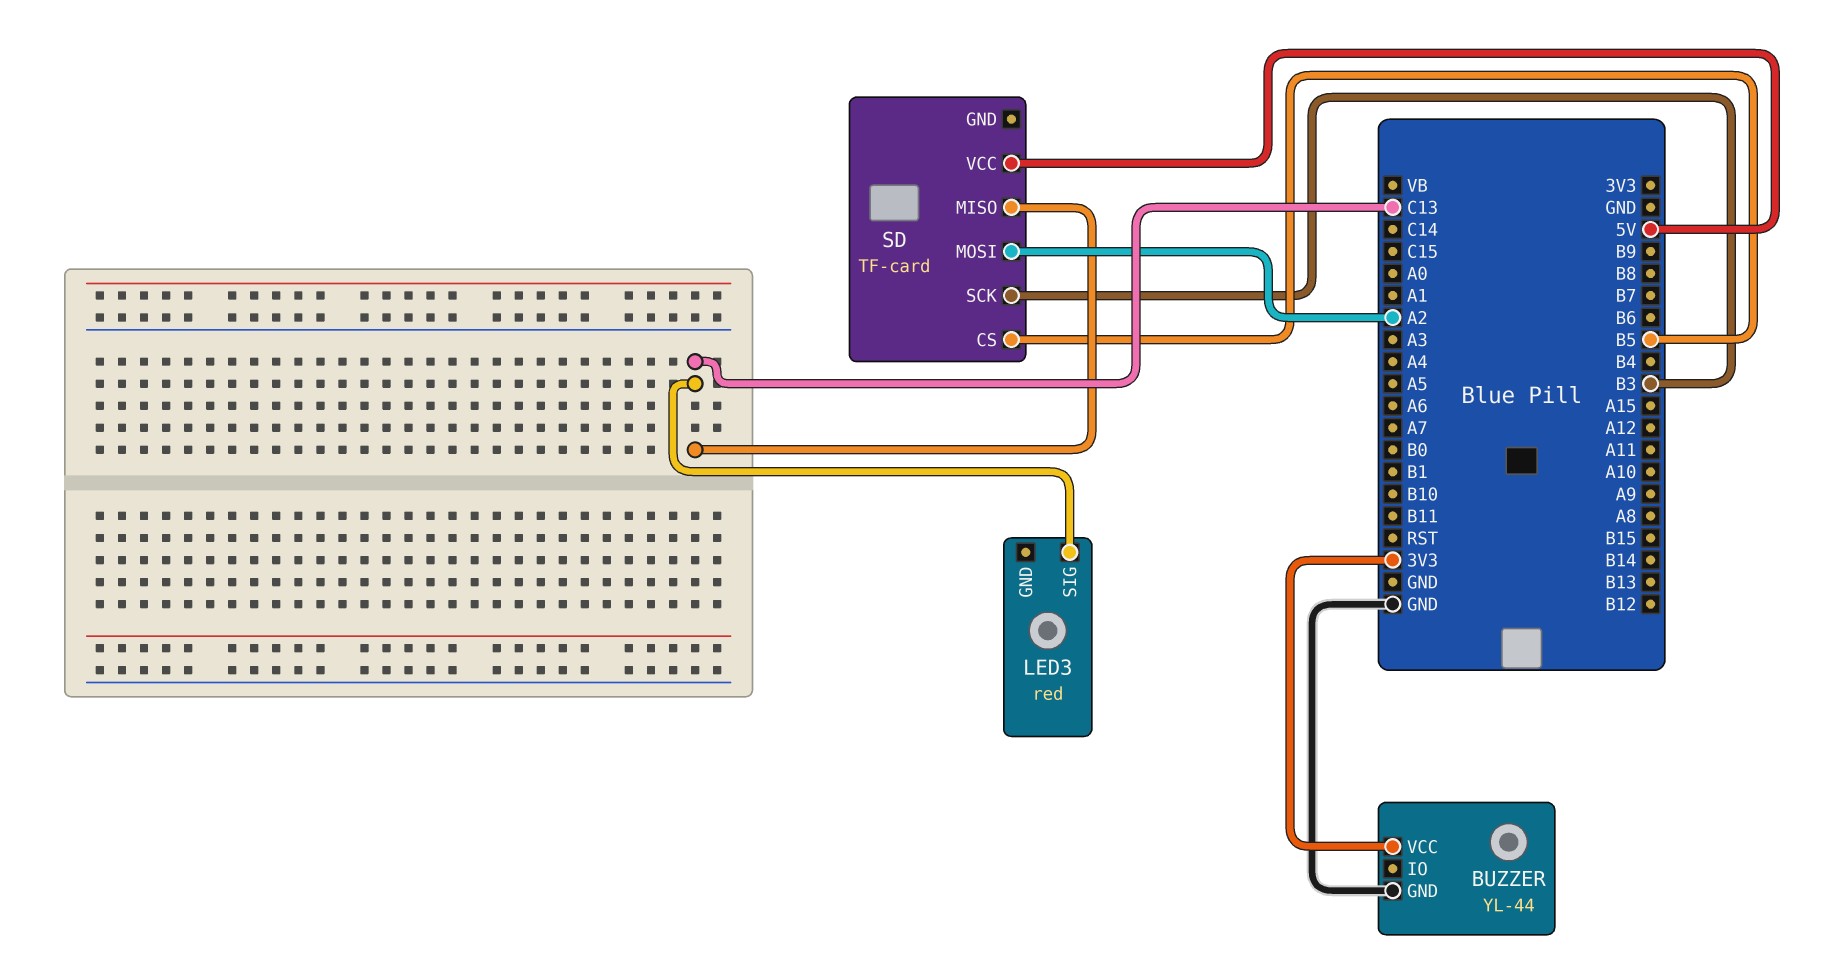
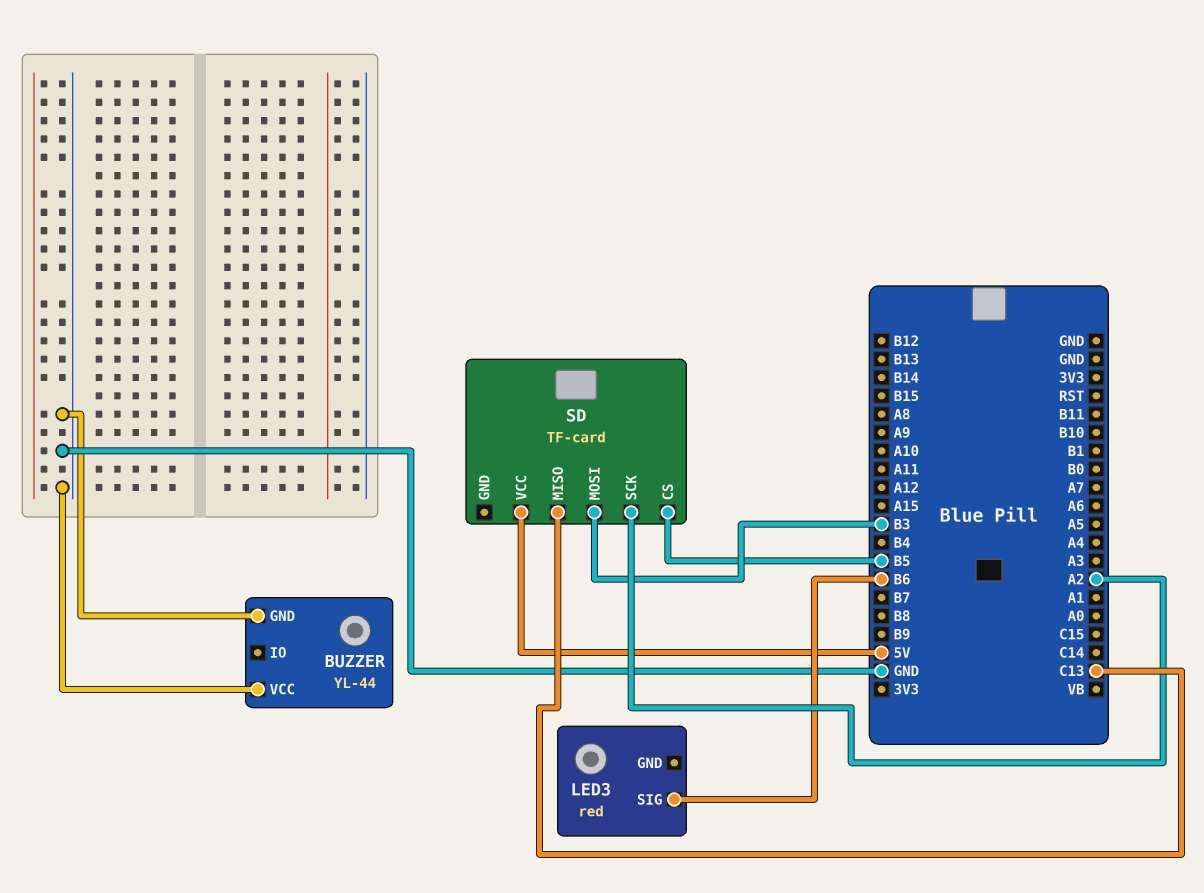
BUZZER pin VCC: 3V3 -> GND
LED3 pin SIG: C13 -> B6
SD pin MOSI: A2 -> B3
SD pin SCK: B3 -> A2

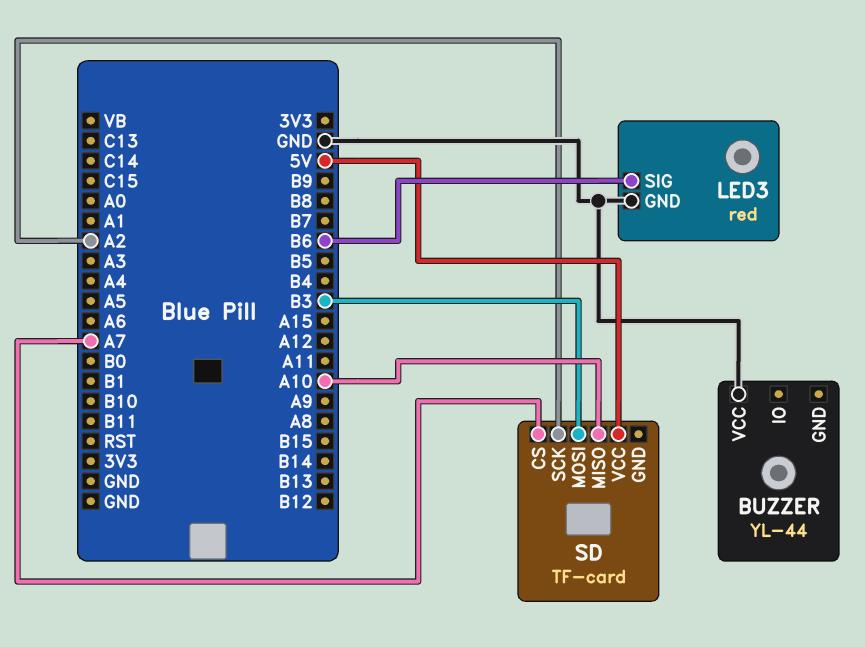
BUZZER pin GND: GND -> none
LED3 pin GND: none -> GND
SD pin CS: B5 -> A7
SD pin MISO: C13 -> A10

